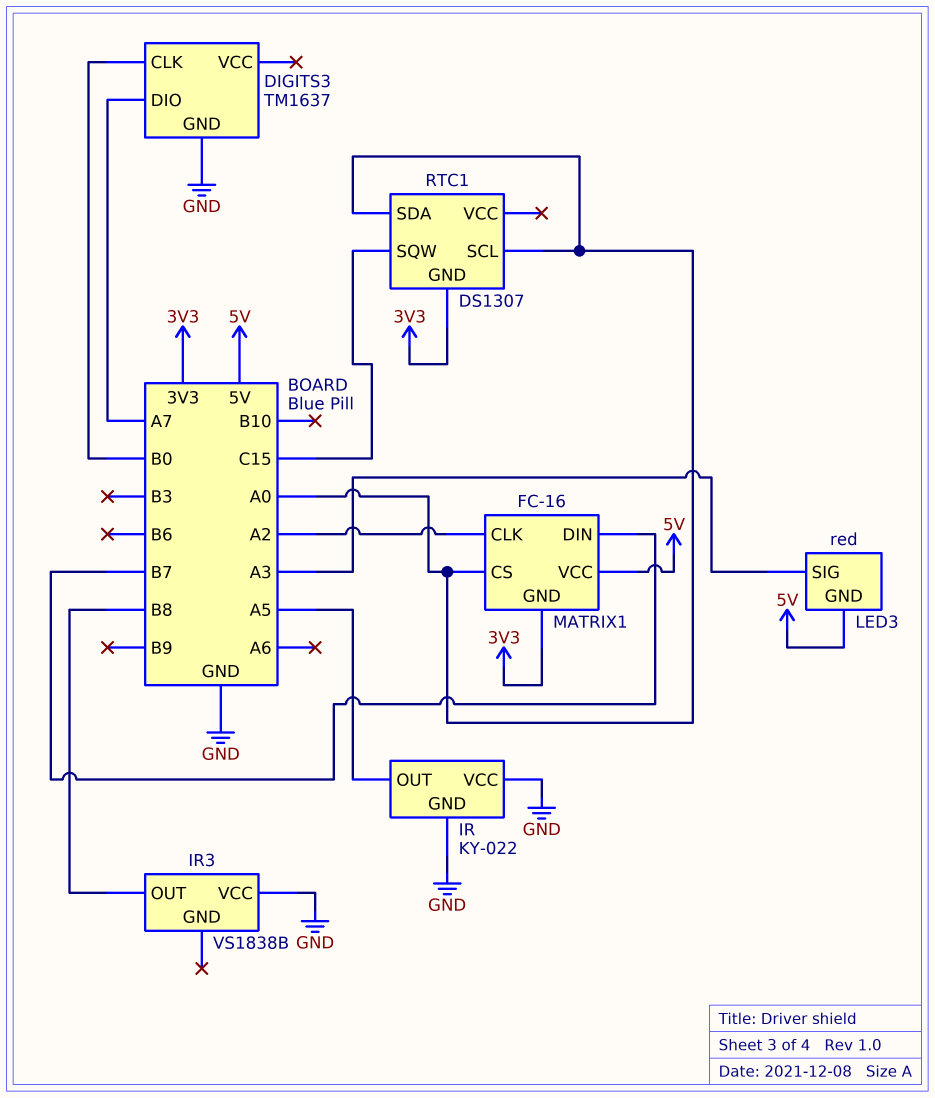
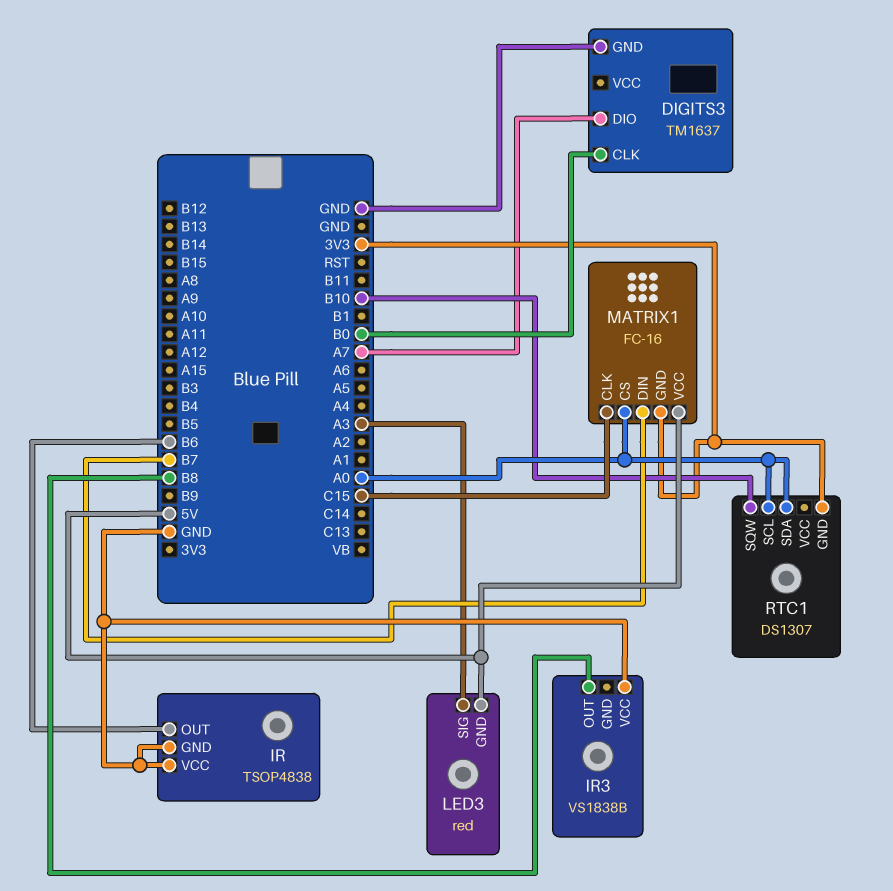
IR: KY-022 -> TSOP4838
IR pin OUT: A5 -> B6
MATRIX1 pin CLK: A2 -> C15
RTC1 pin SQW: C15 -> B10

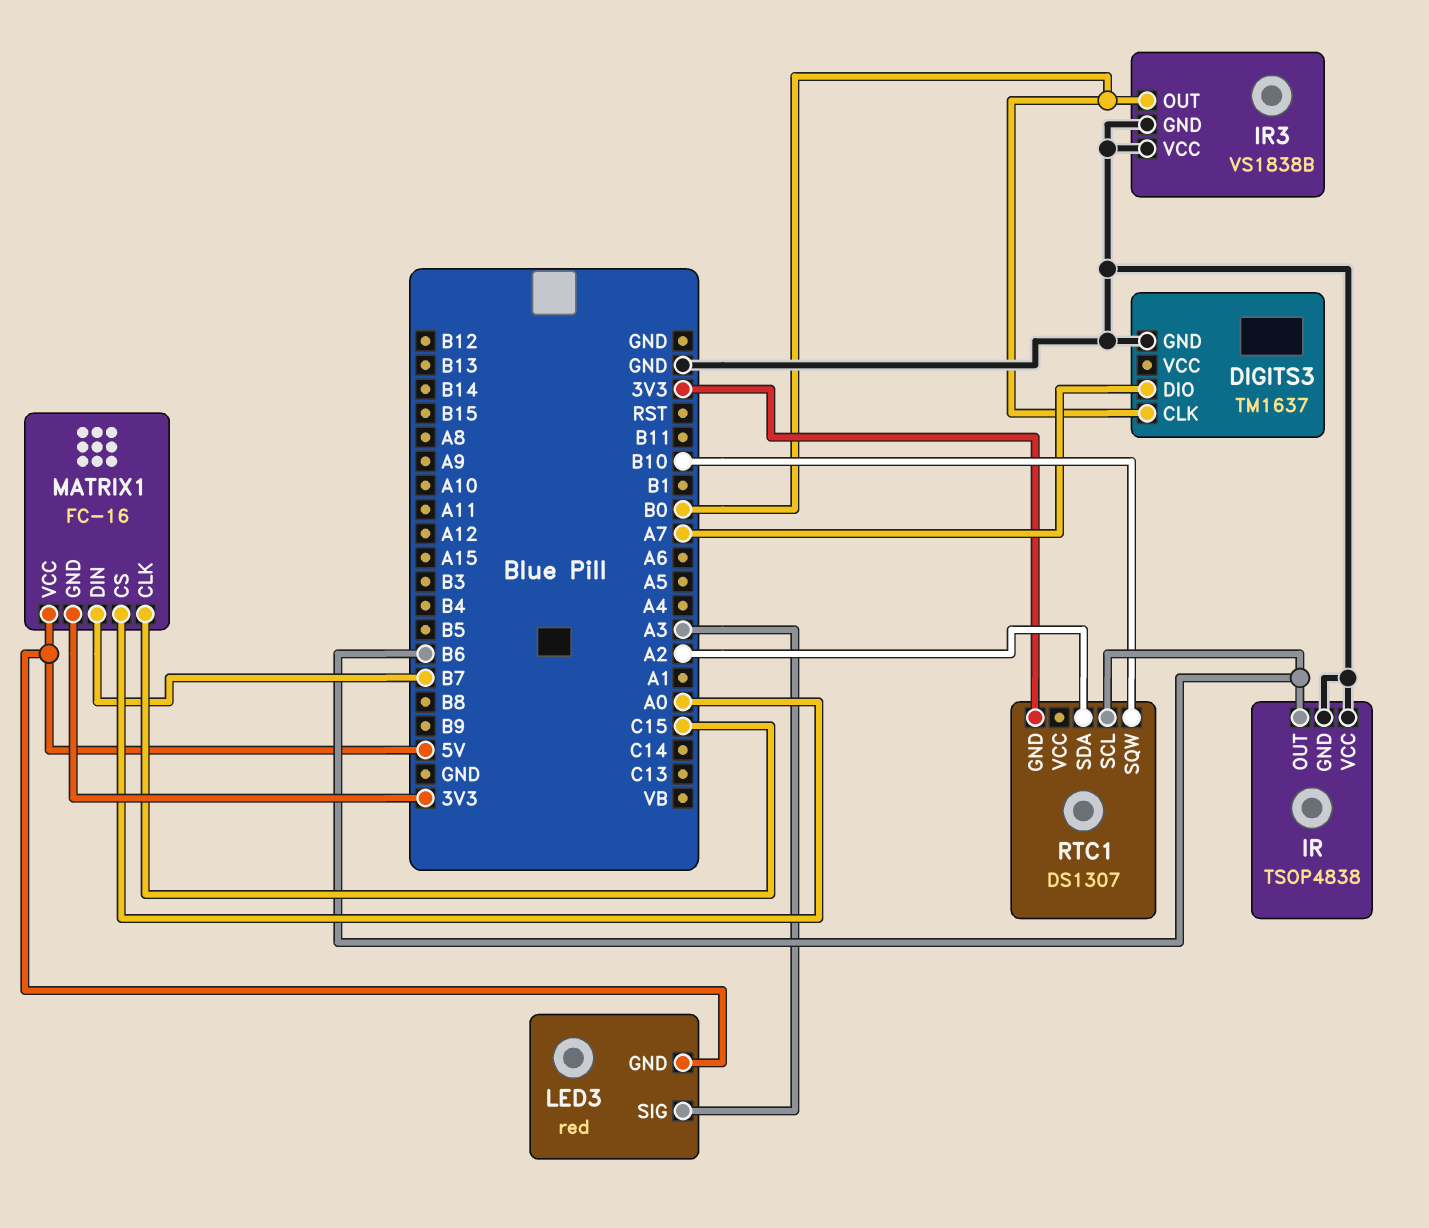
IR3 pin GND: none -> GND
IR3 pin OUT: B8 -> B0
RTC1 pin SCL: A0 -> B6
RTC1 pin SDA: A0 -> A2

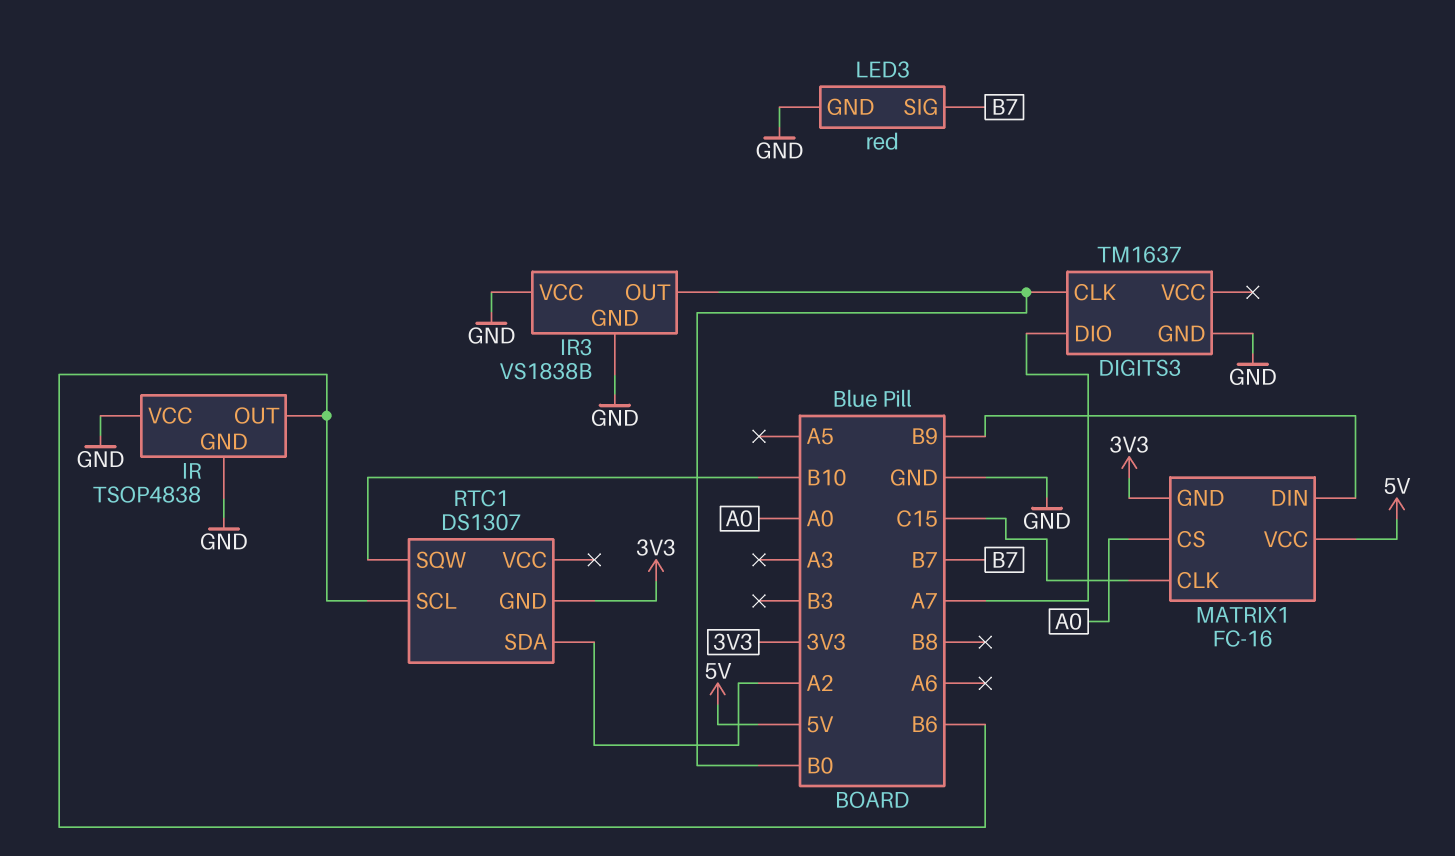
LED3 pin GND: 5V -> GND
LED3 pin SIG: A3 -> B7
MATRIX1 pin DIN: B7 -> B9

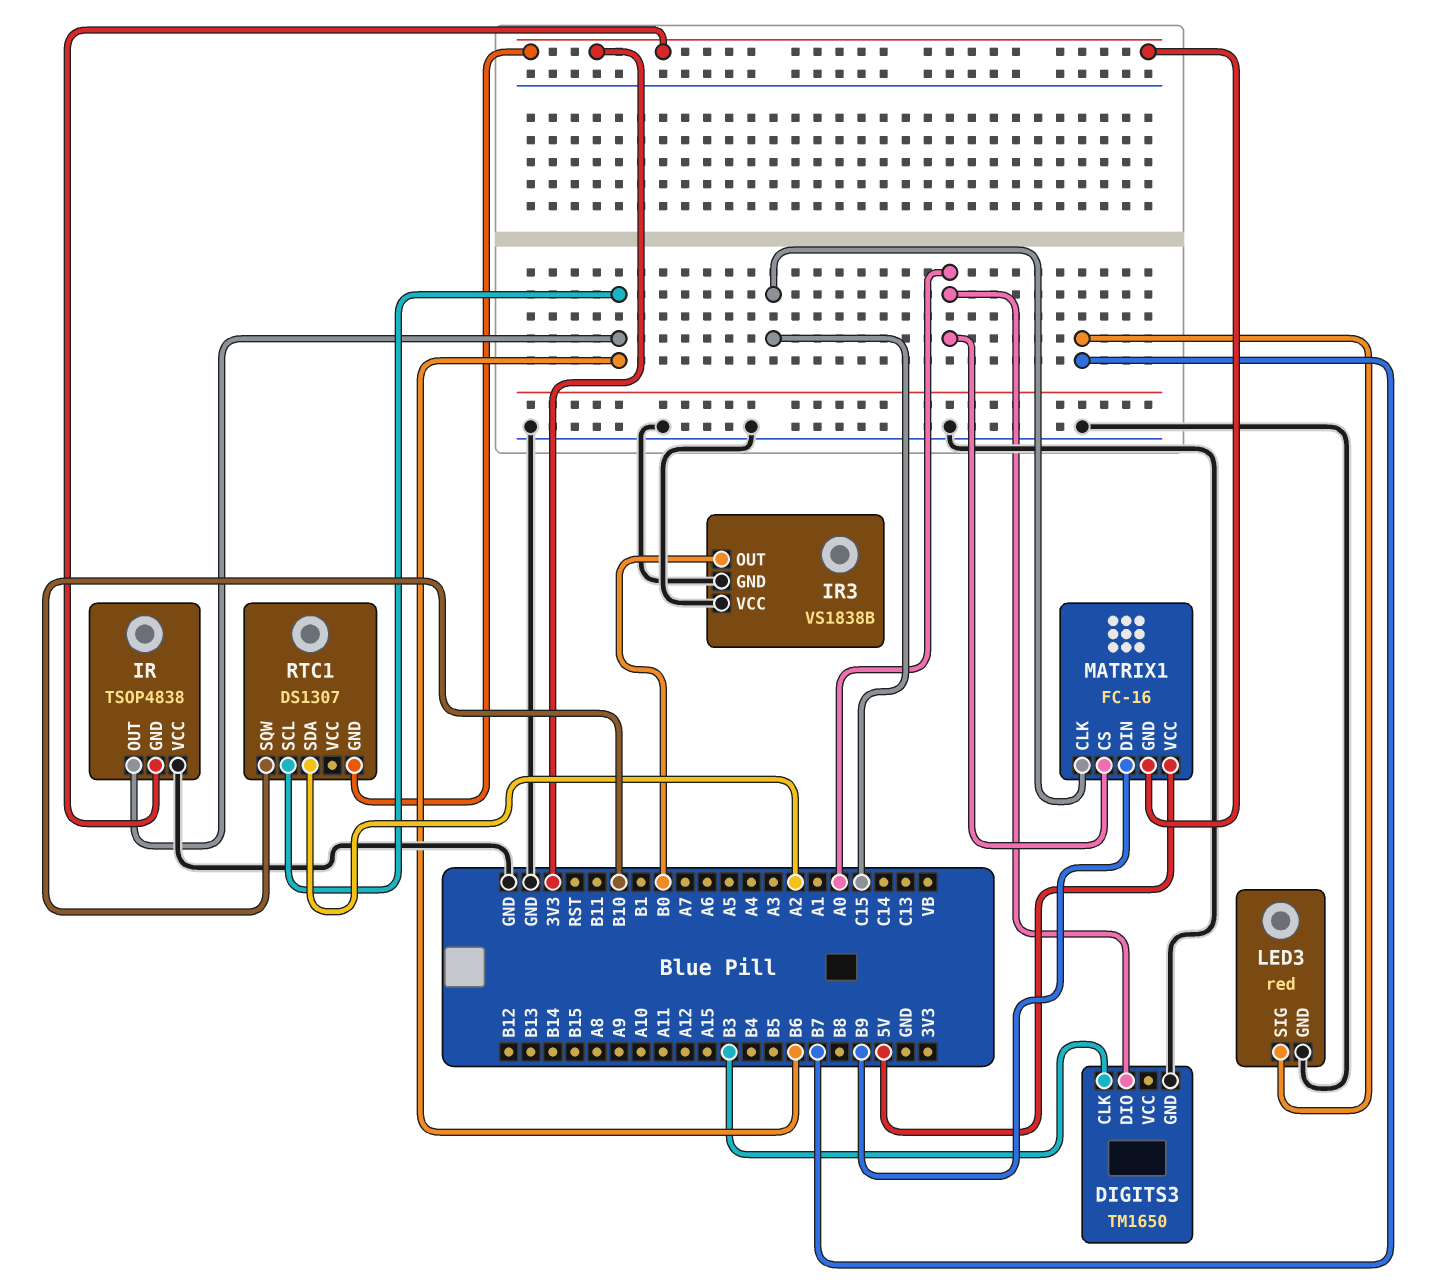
DIGITS3: TM1637 -> TM1650
DIGITS3 pin CLK: B0 -> B3
DIGITS3 pin DIO: A7 -> A0
IR pin GND: GND -> 3V3

